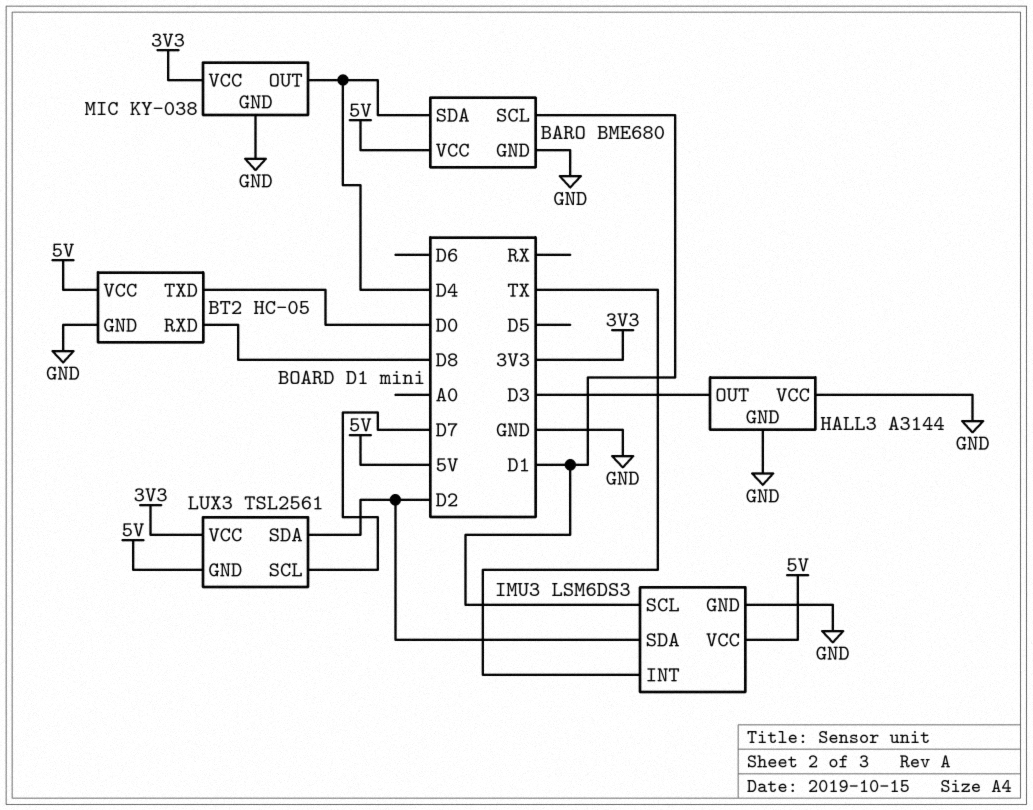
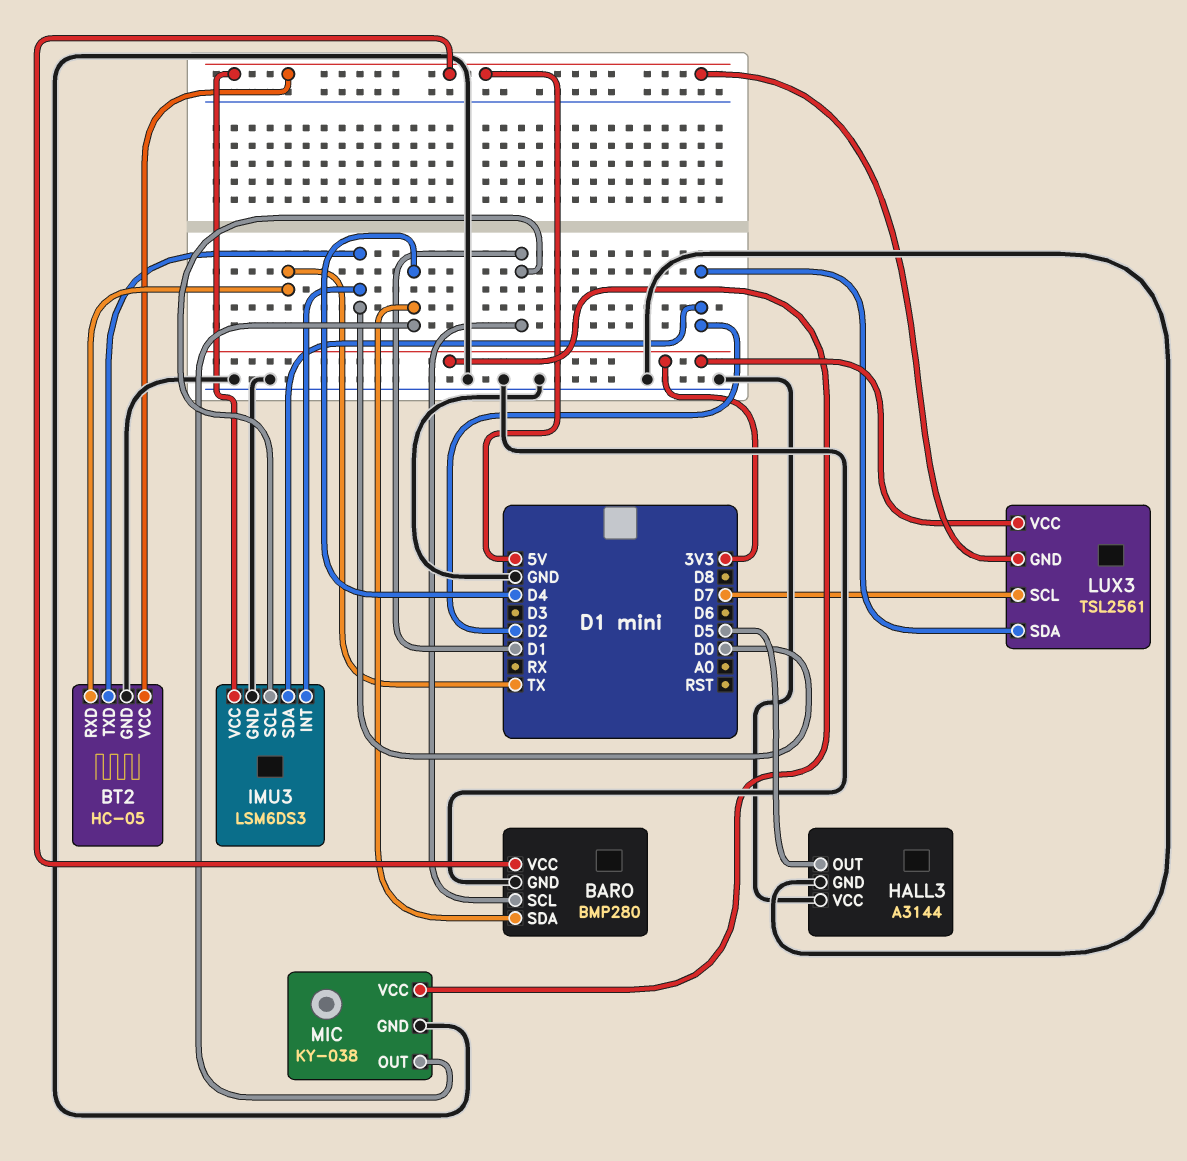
BARO: BME680 -> BMP280
BT2 pin RXD: D8 -> TX
HALL3 pin OUT: D3 -> D5
IMU3 pin INT: TX -> D0

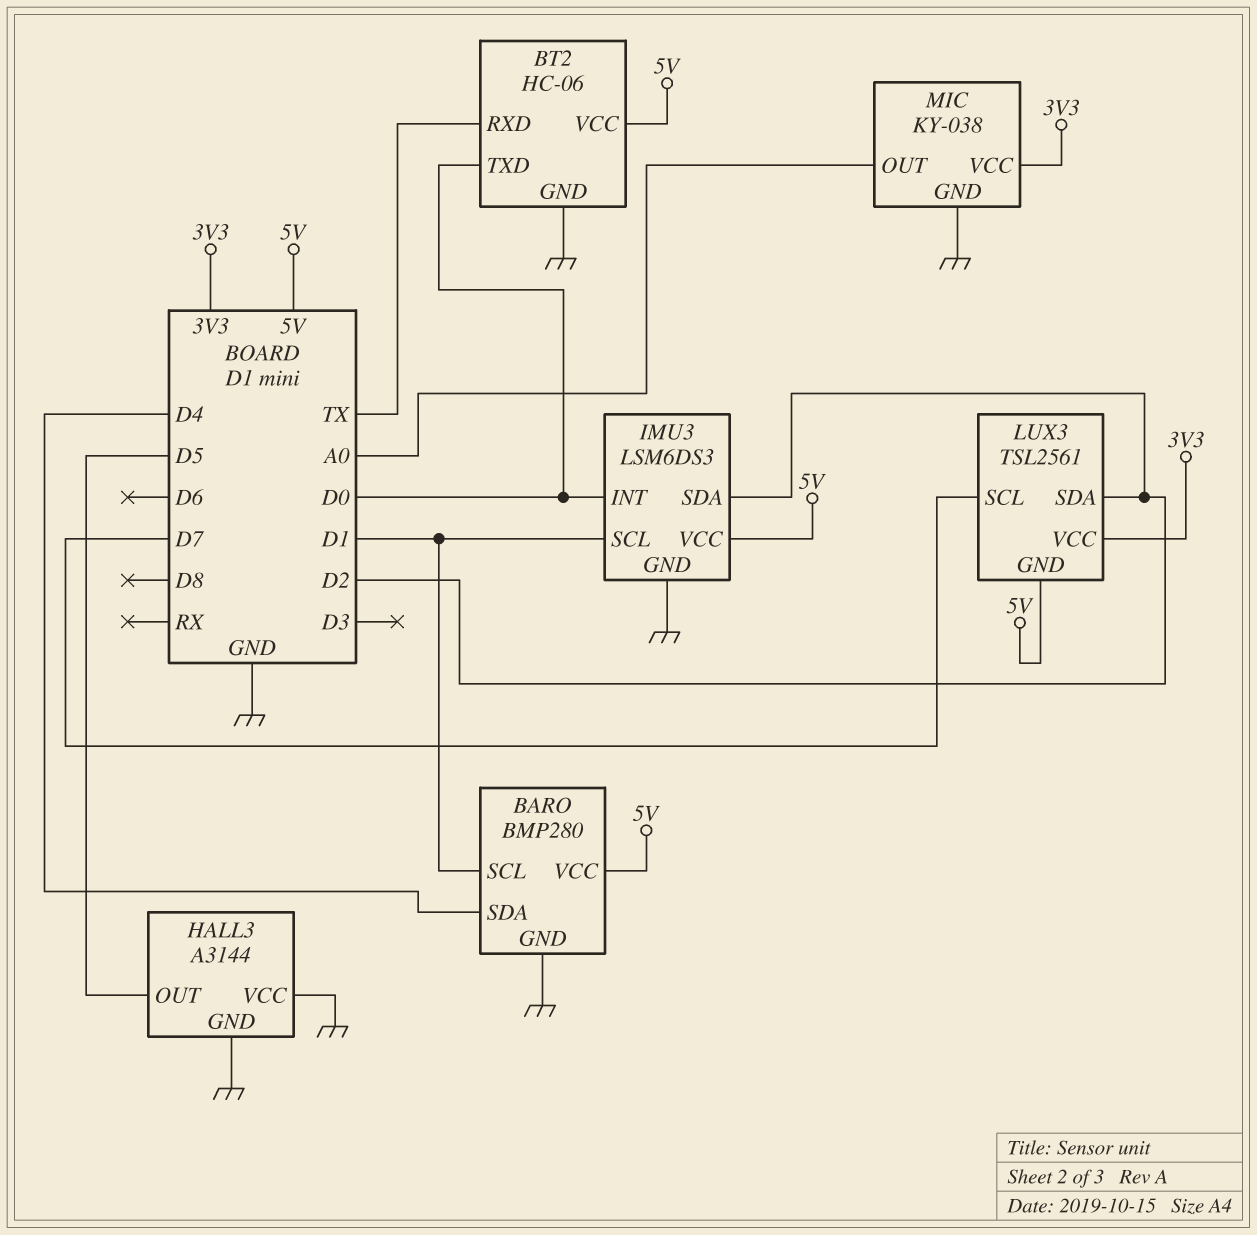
BT2: HC-05 -> HC-06
MIC pin OUT: D4 -> A0

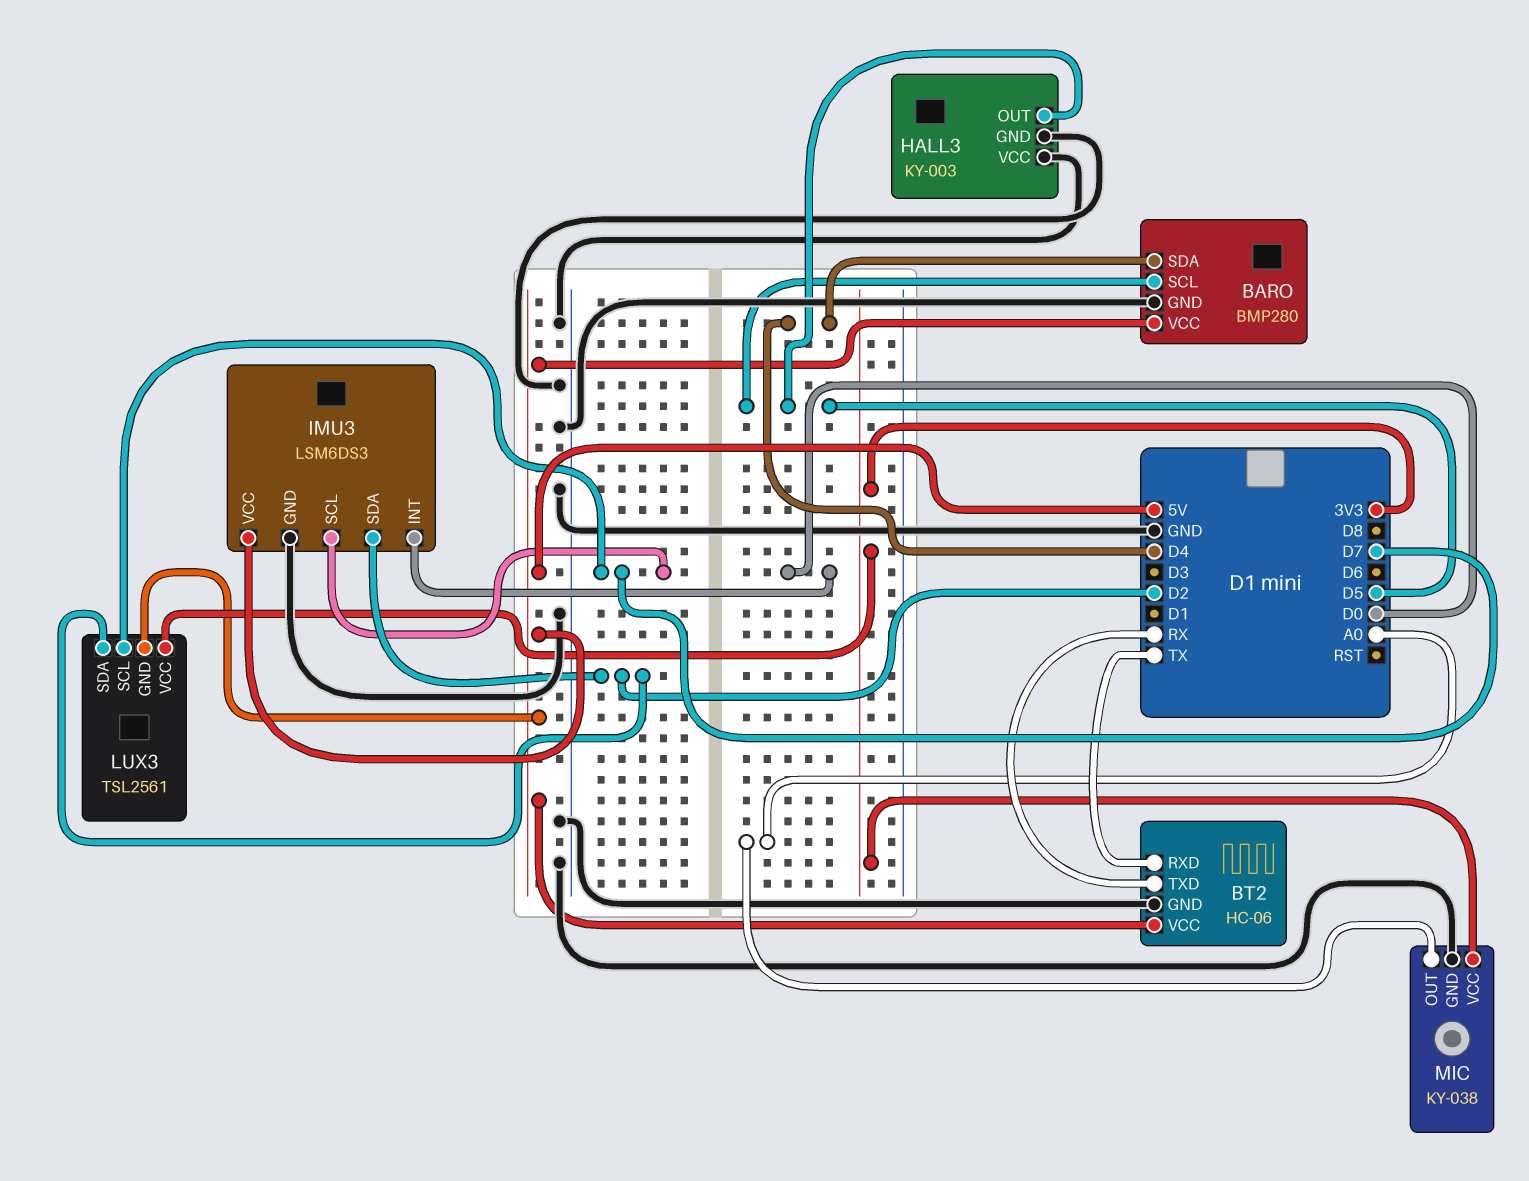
BARO pin SCL: D1 -> D5
BT2 pin TXD: D0 -> RX
HALL3: A3144 -> KY-003
IMU3 pin SCL: D1 -> D7

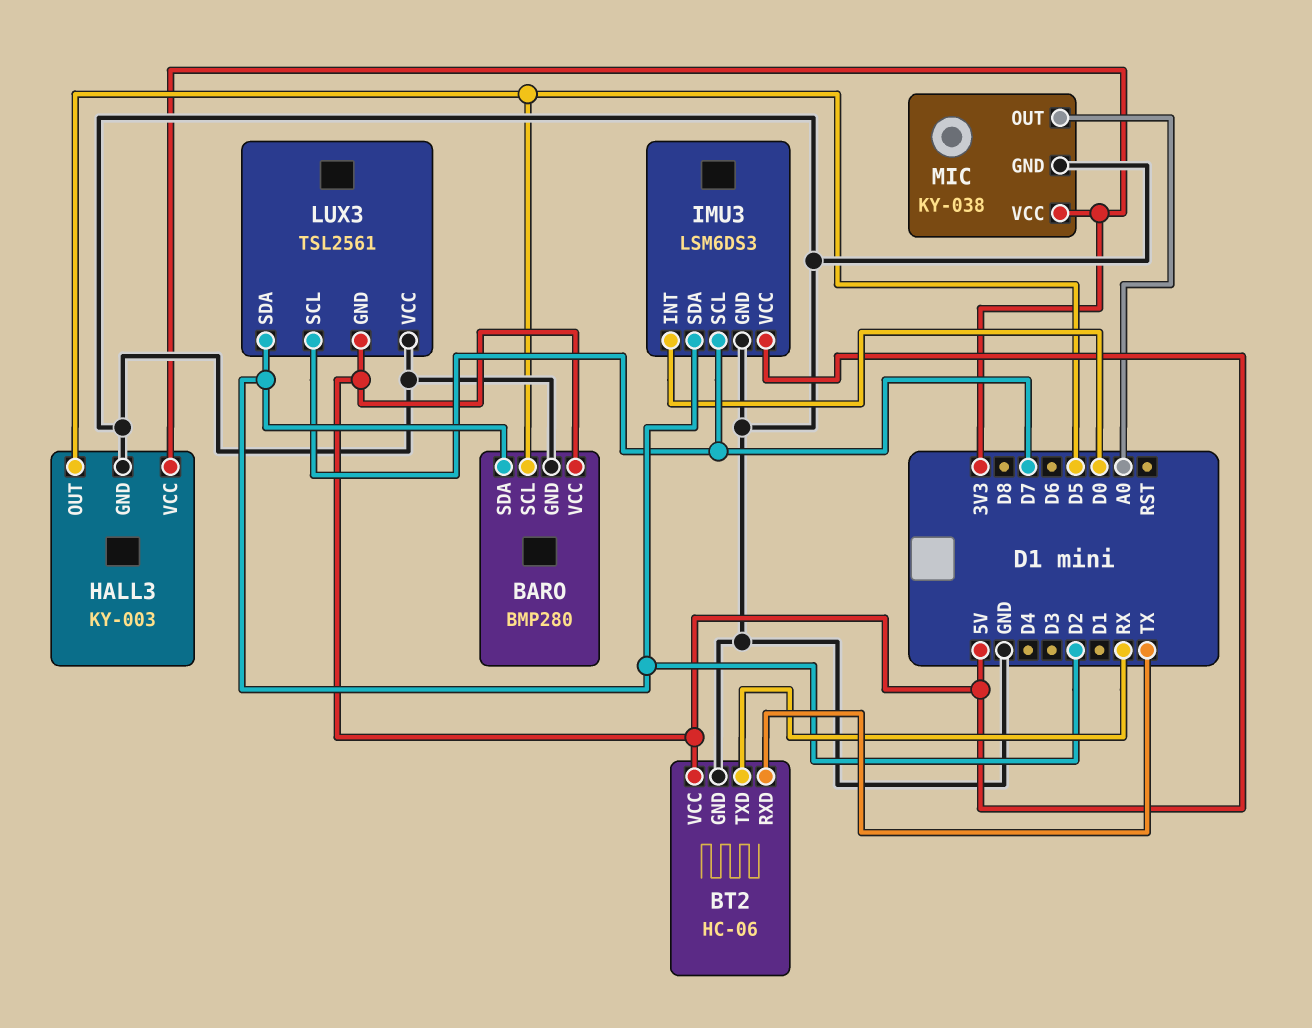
BARO pin SDA: D4 -> D2
HALL3 pin VCC: GND -> 3V3
LUX3 pin VCC: 3V3 -> GND

